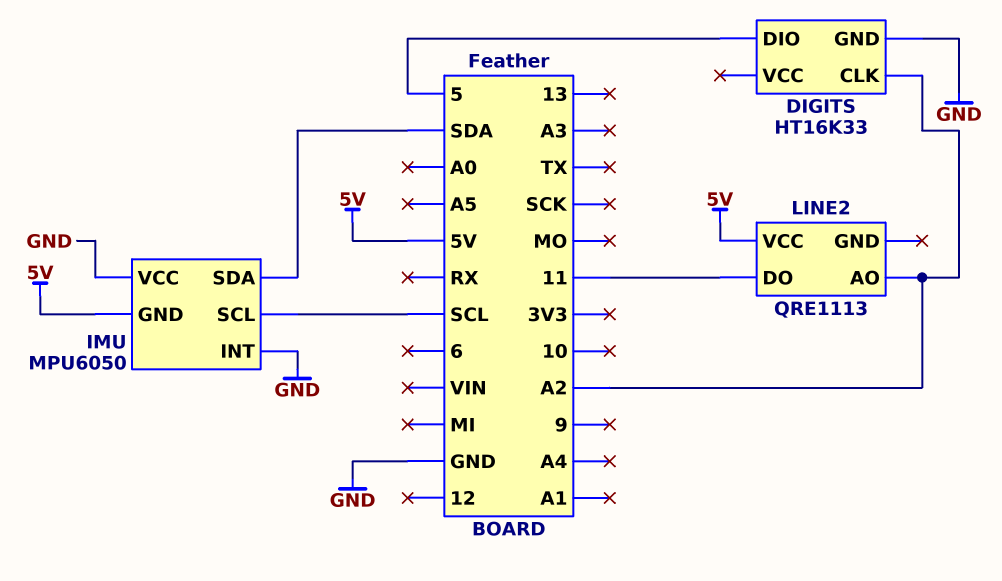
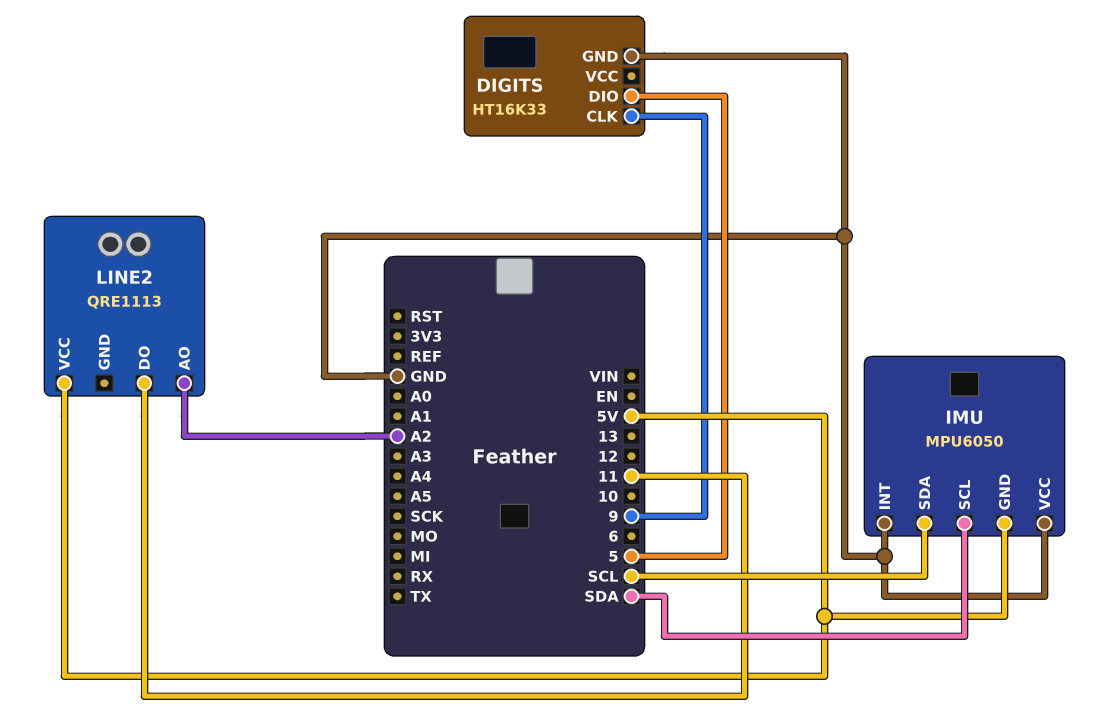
DIGITS pin CLK: A2 -> 9
IMU pin SCL: SCL -> SDA
IMU pin SDA: SDA -> SCL

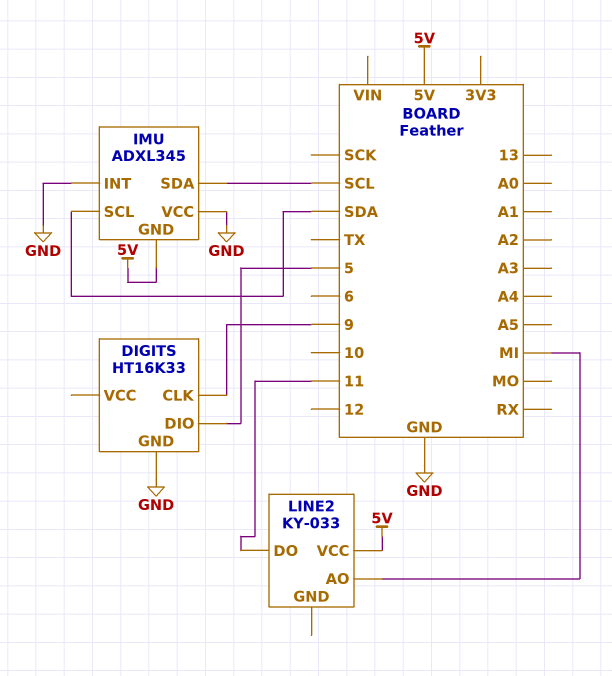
IMU: MPU6050 -> ADXL345
LINE2: QRE1113 -> KY-033
LINE2 pin AO: A2 -> MI

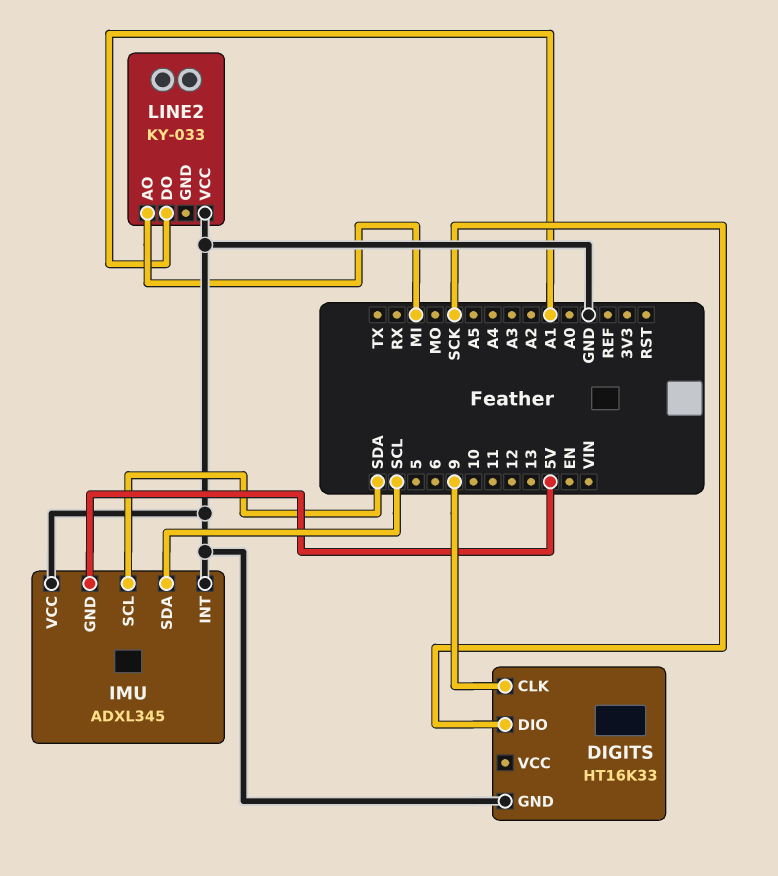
DIGITS pin DIO: 5 -> SCK
LINE2 pin DO: 11 -> A1
LINE2 pin VCC: 5V -> GND

